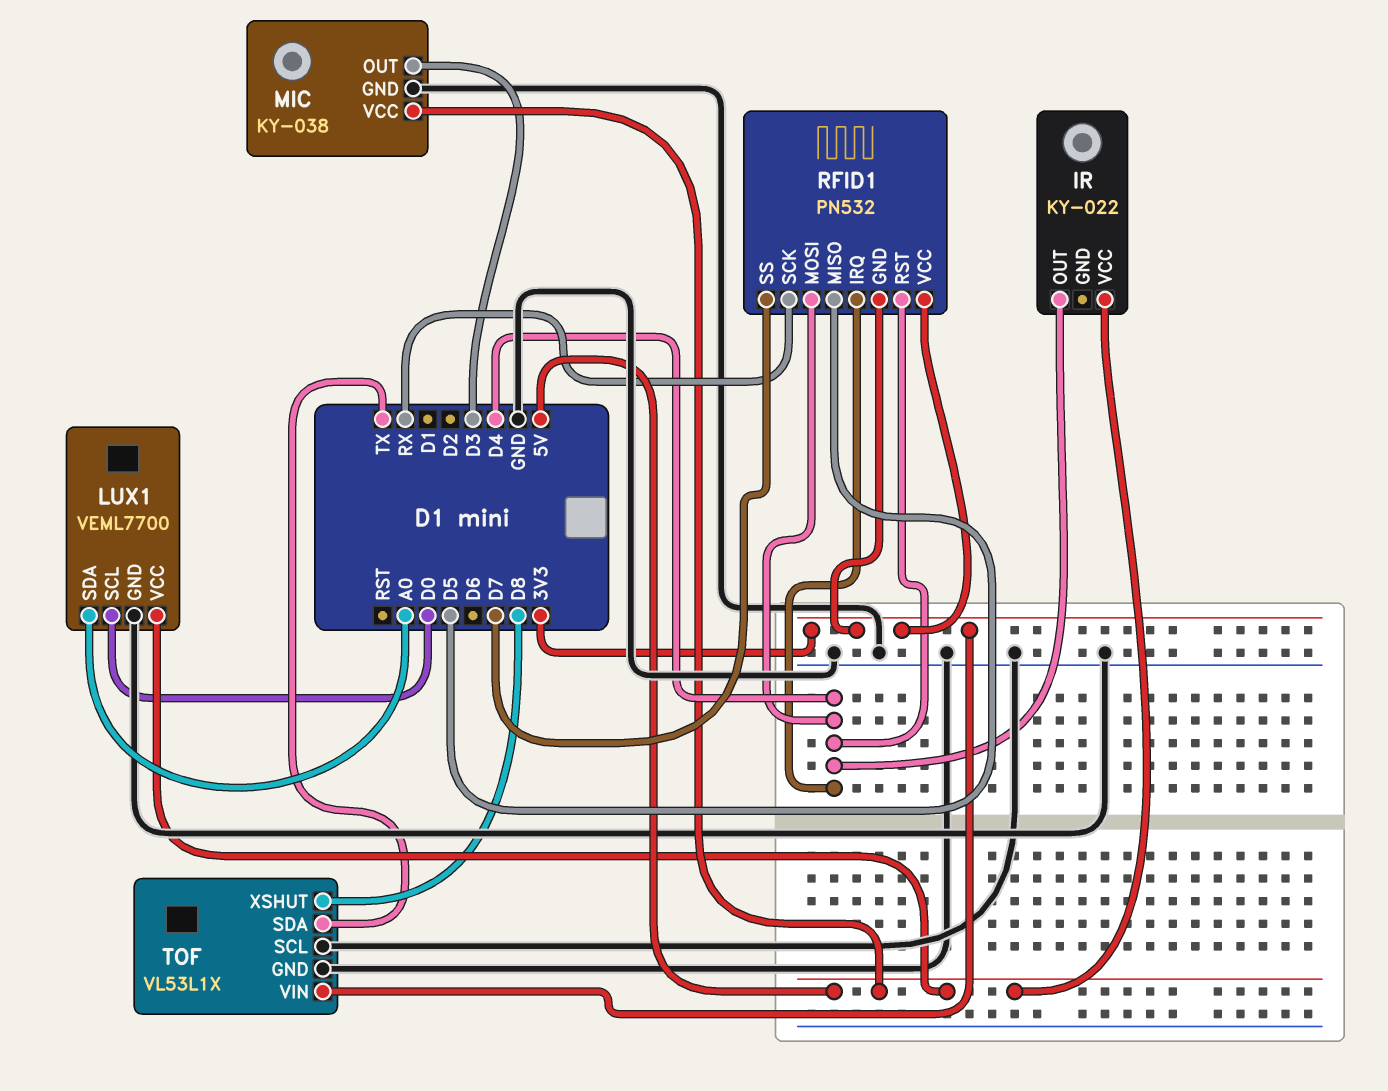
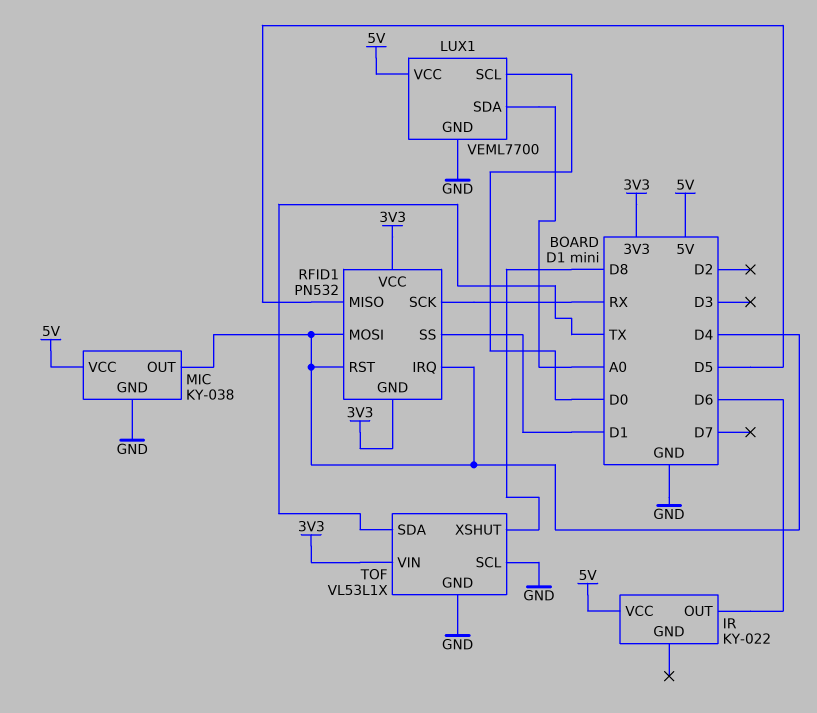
IR pin OUT: D4 -> D6
MIC pin OUT: D3 -> D4
RFID1 pin SS: D7 -> D1

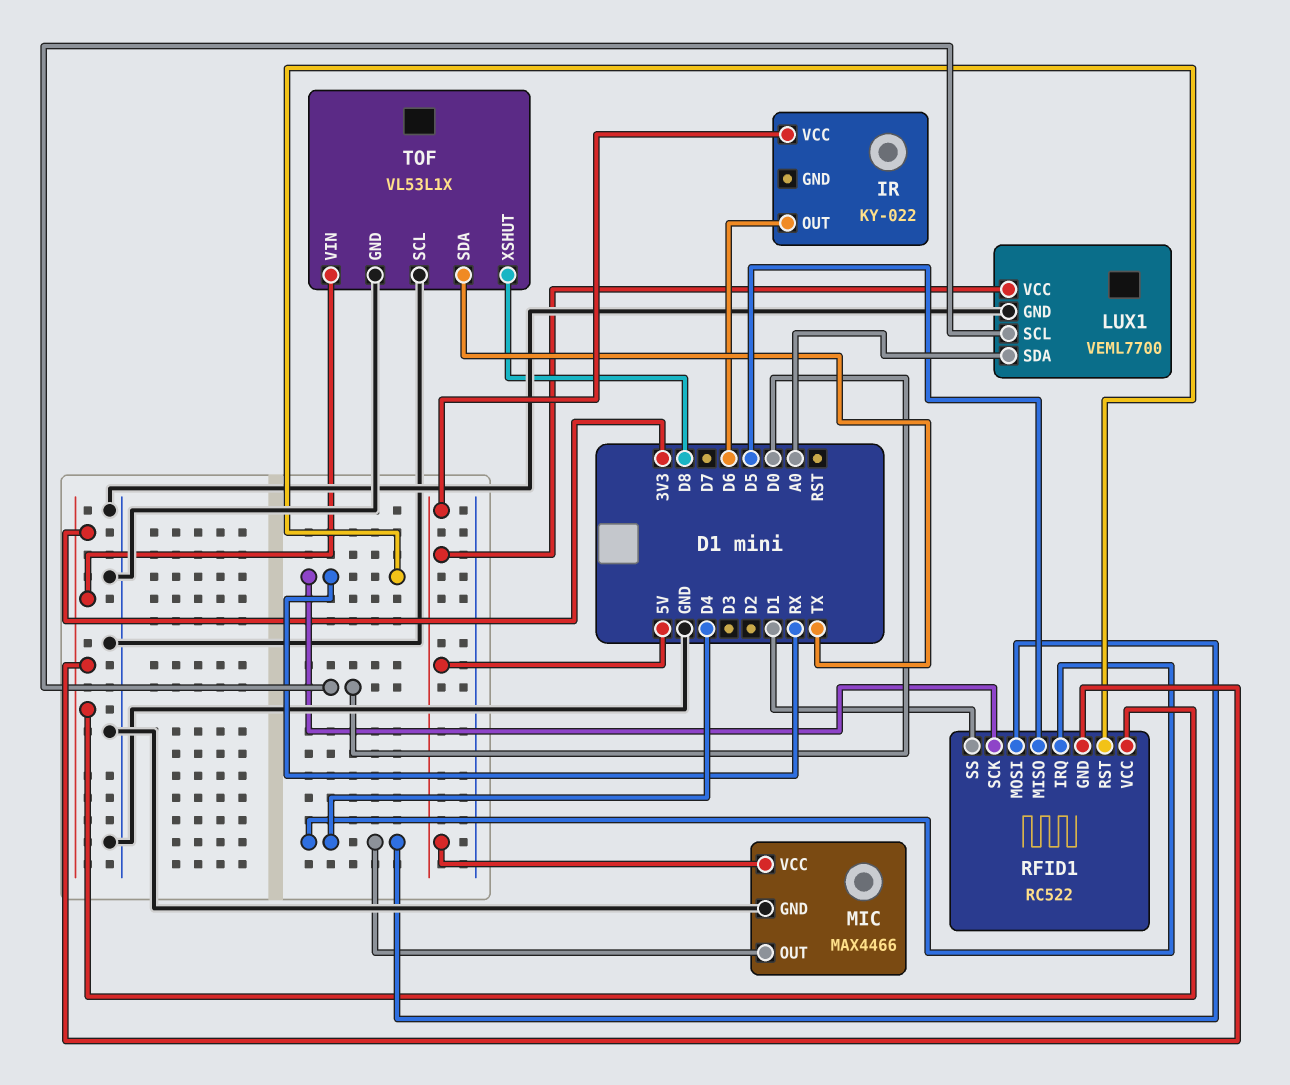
MIC: KY-038 -> MAX4466
RFID1: PN532 -> RC522
RFID1 pin RST: D4 -> RX

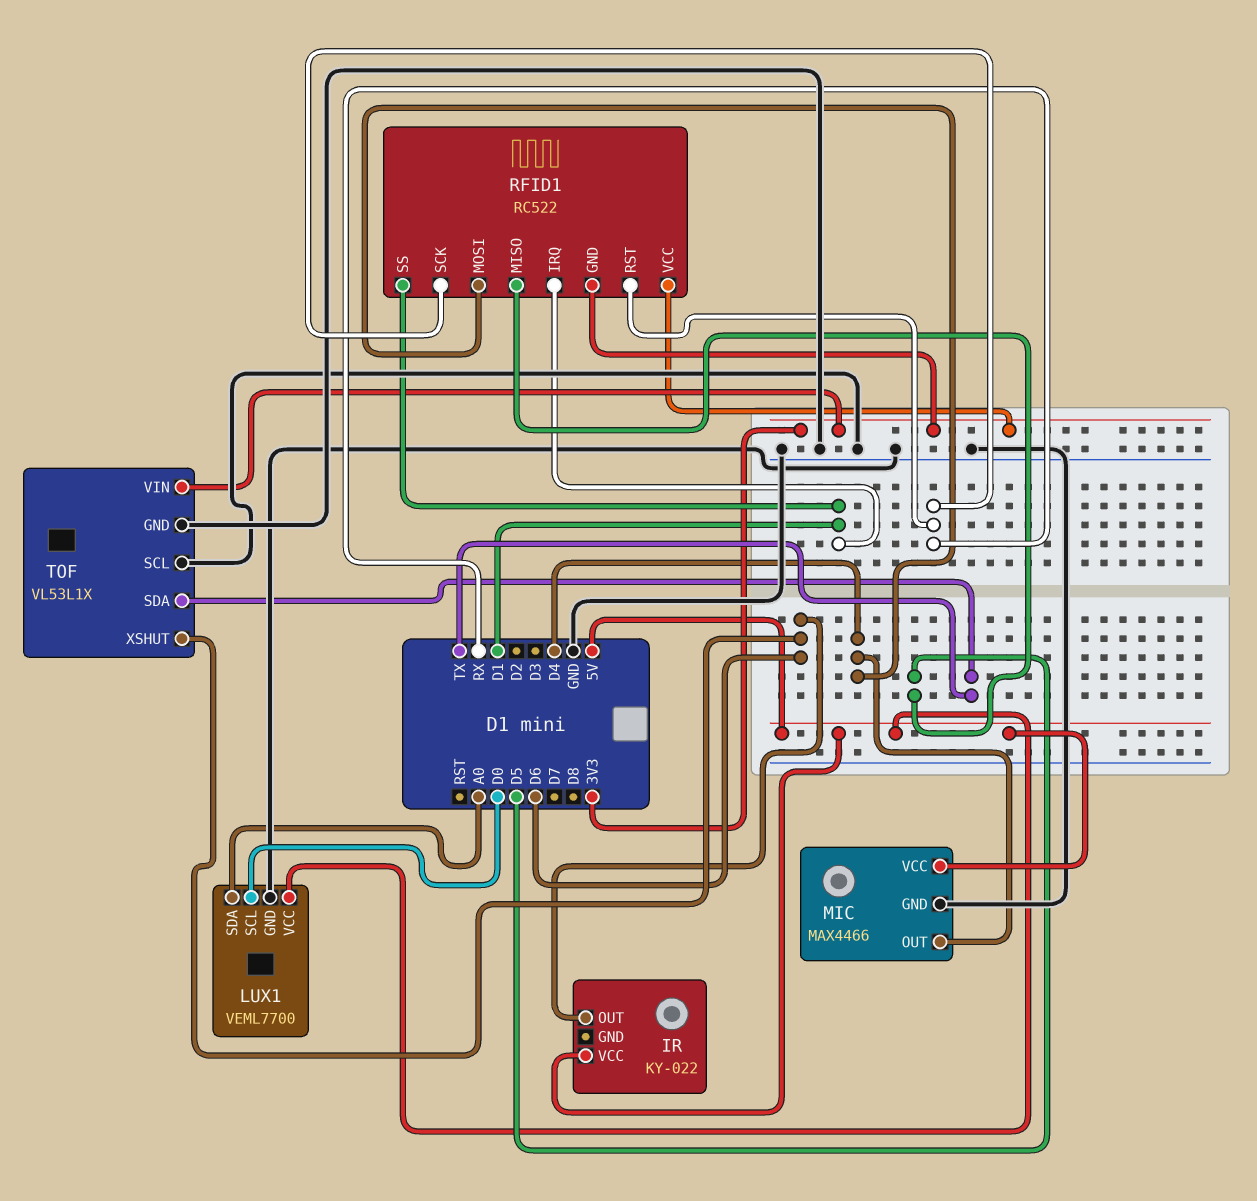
RFID1 pin IRQ: D4 -> D1
TOF pin XSHUT: D8 -> D6

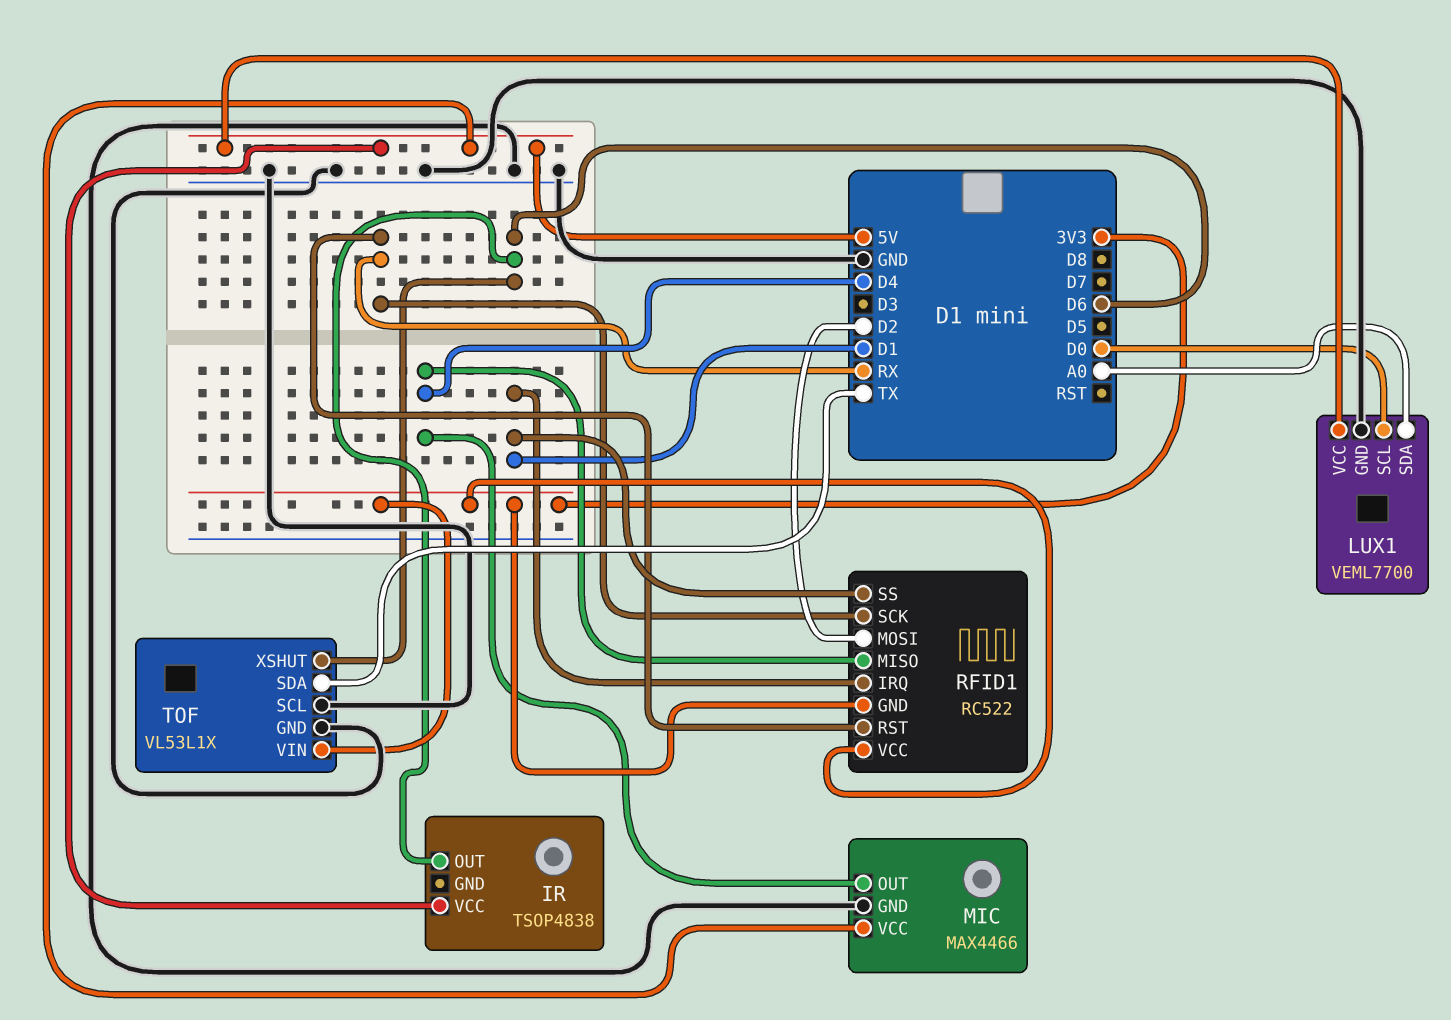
IR: KY-022 -> TSOP4838
RFID1 pin MISO: D5 -> D4
RFID1 pin MOSI: D4 -> D2

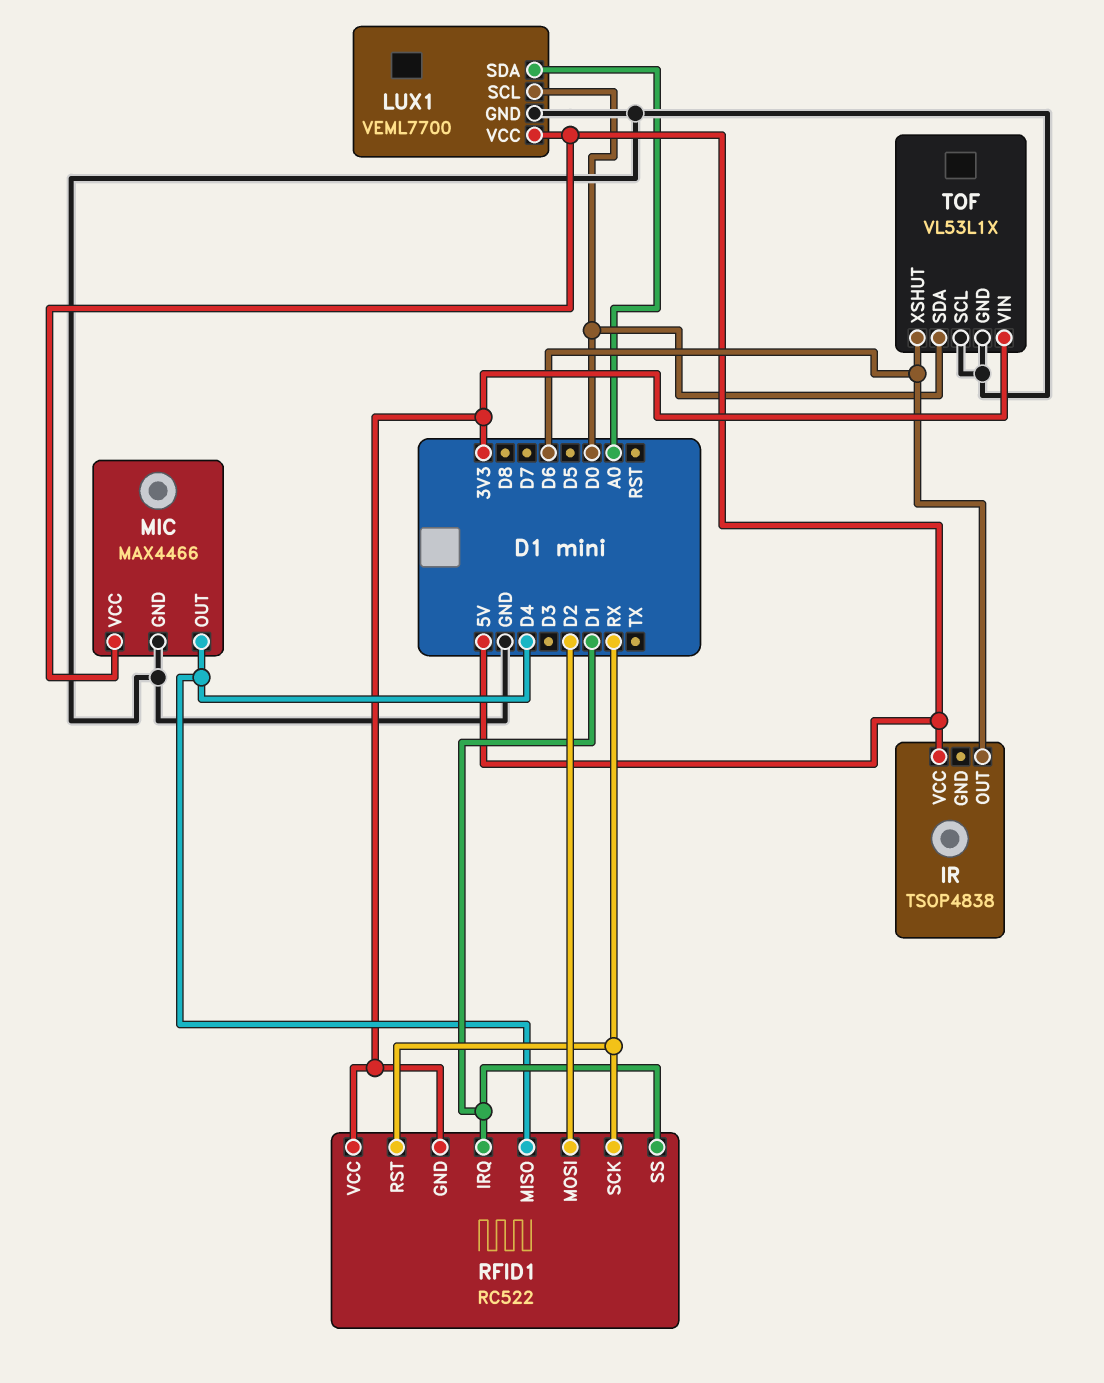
TOF pin SDA: TX -> D0

